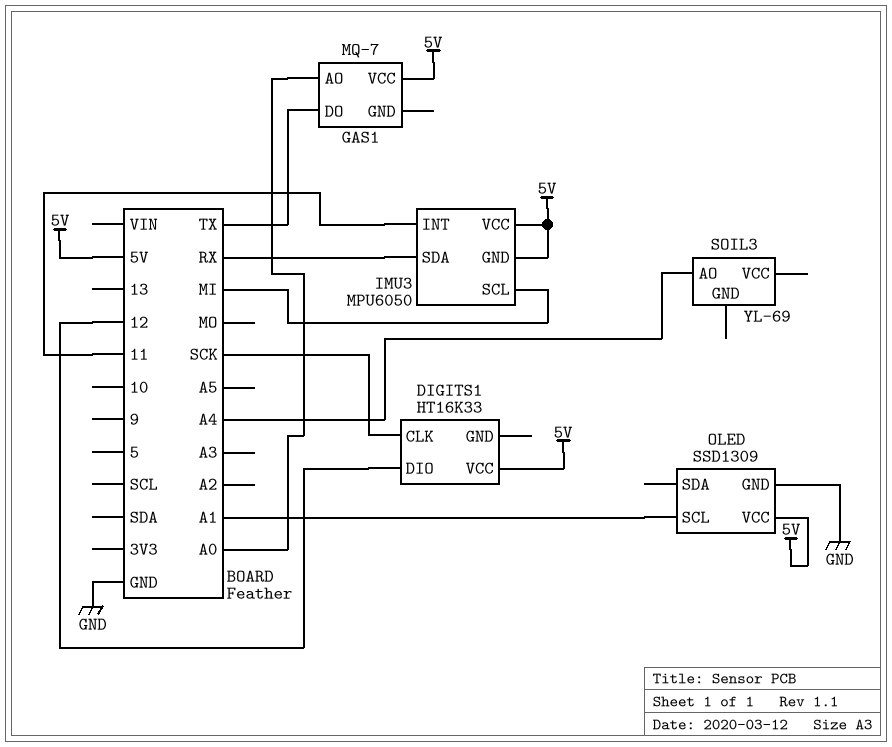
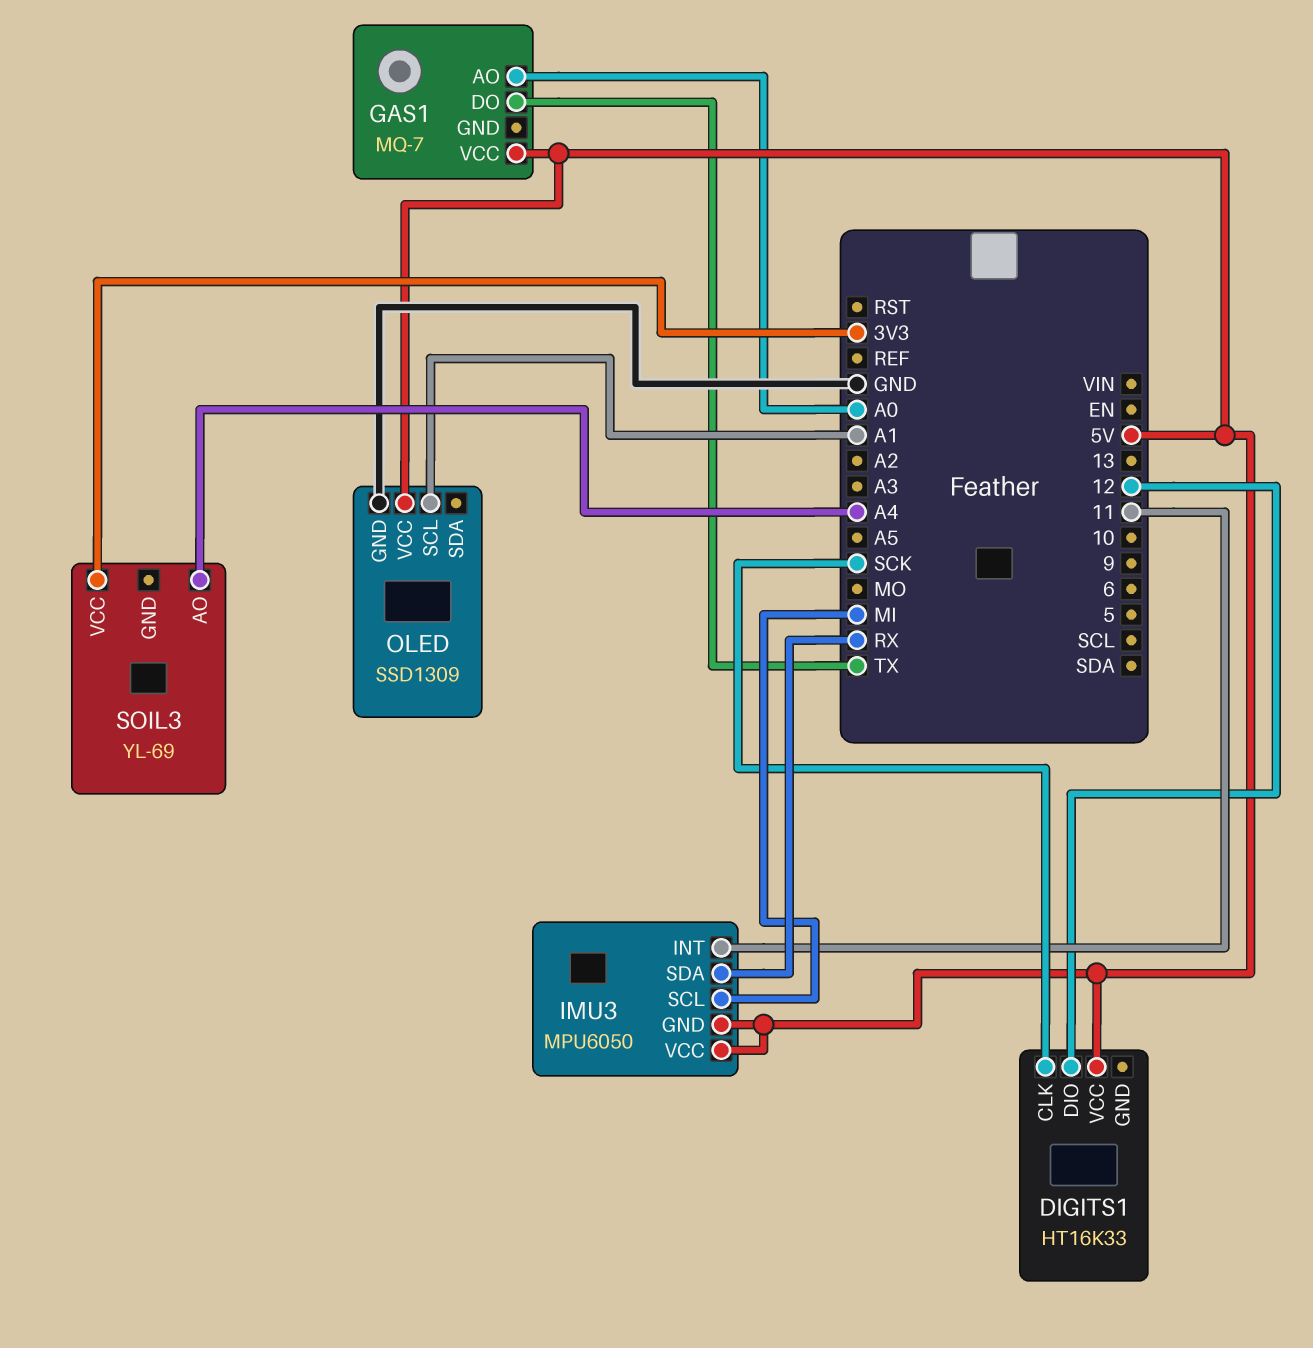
SOIL3 pin VCC: none -> 3V3

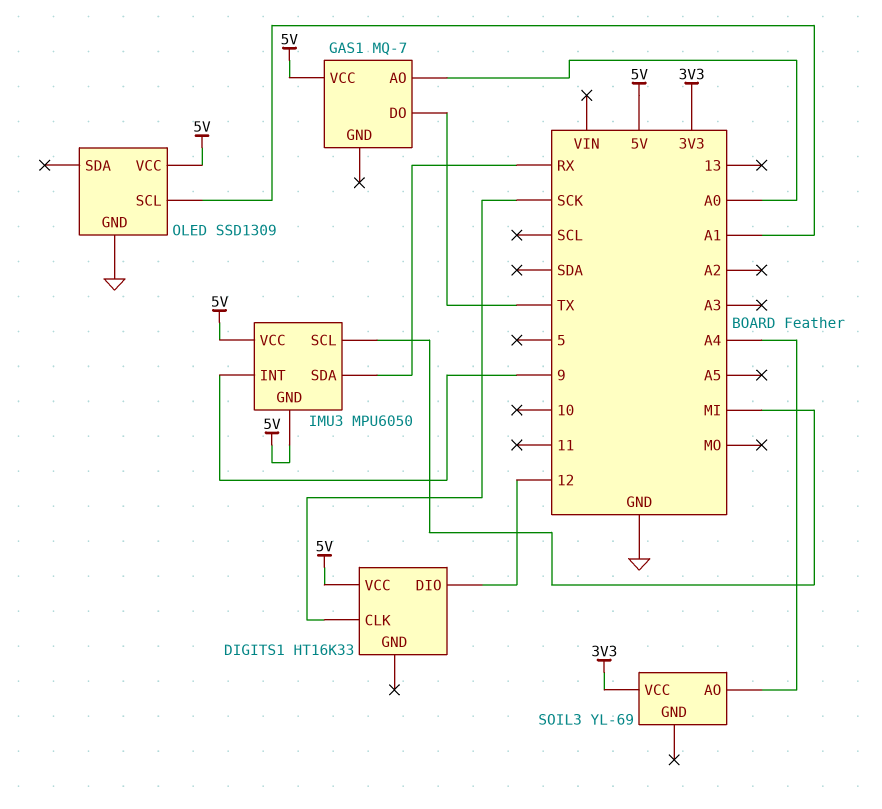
IMU3 pin INT: 11 -> 9

